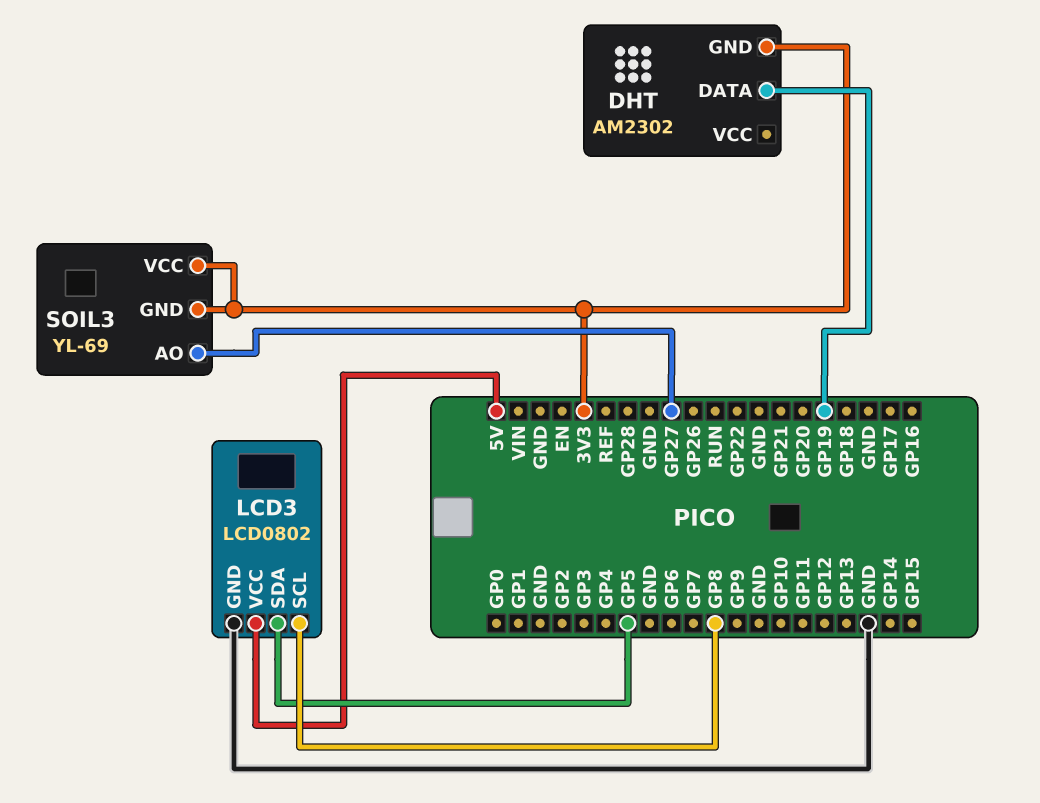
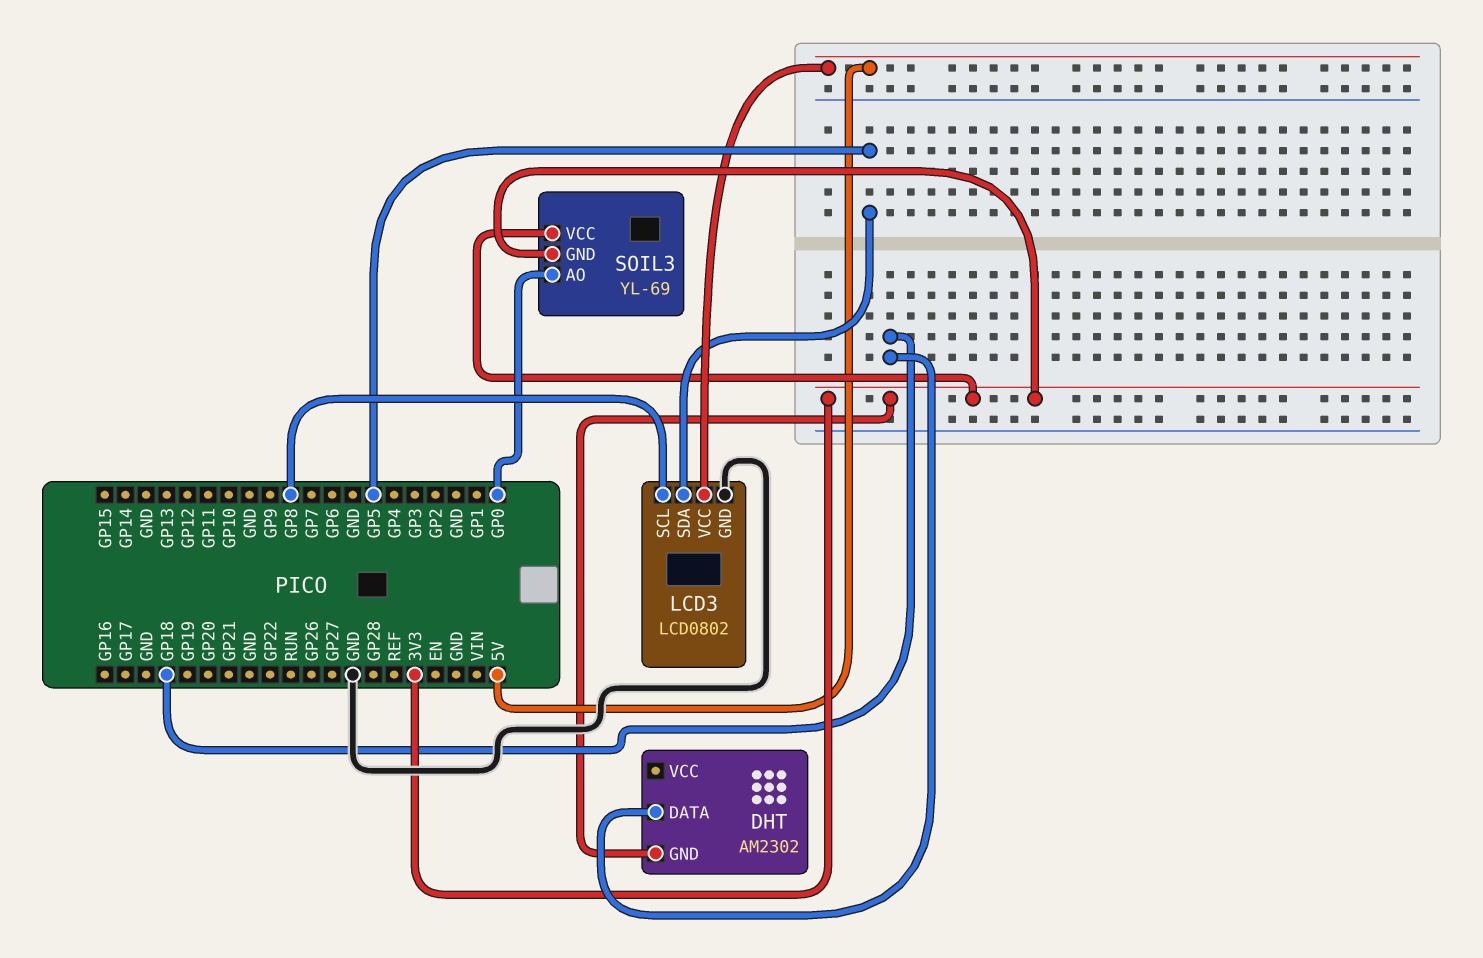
DHT pin DATA: GP19 -> GP18
SOIL3 pin AO: GP27 -> GP0

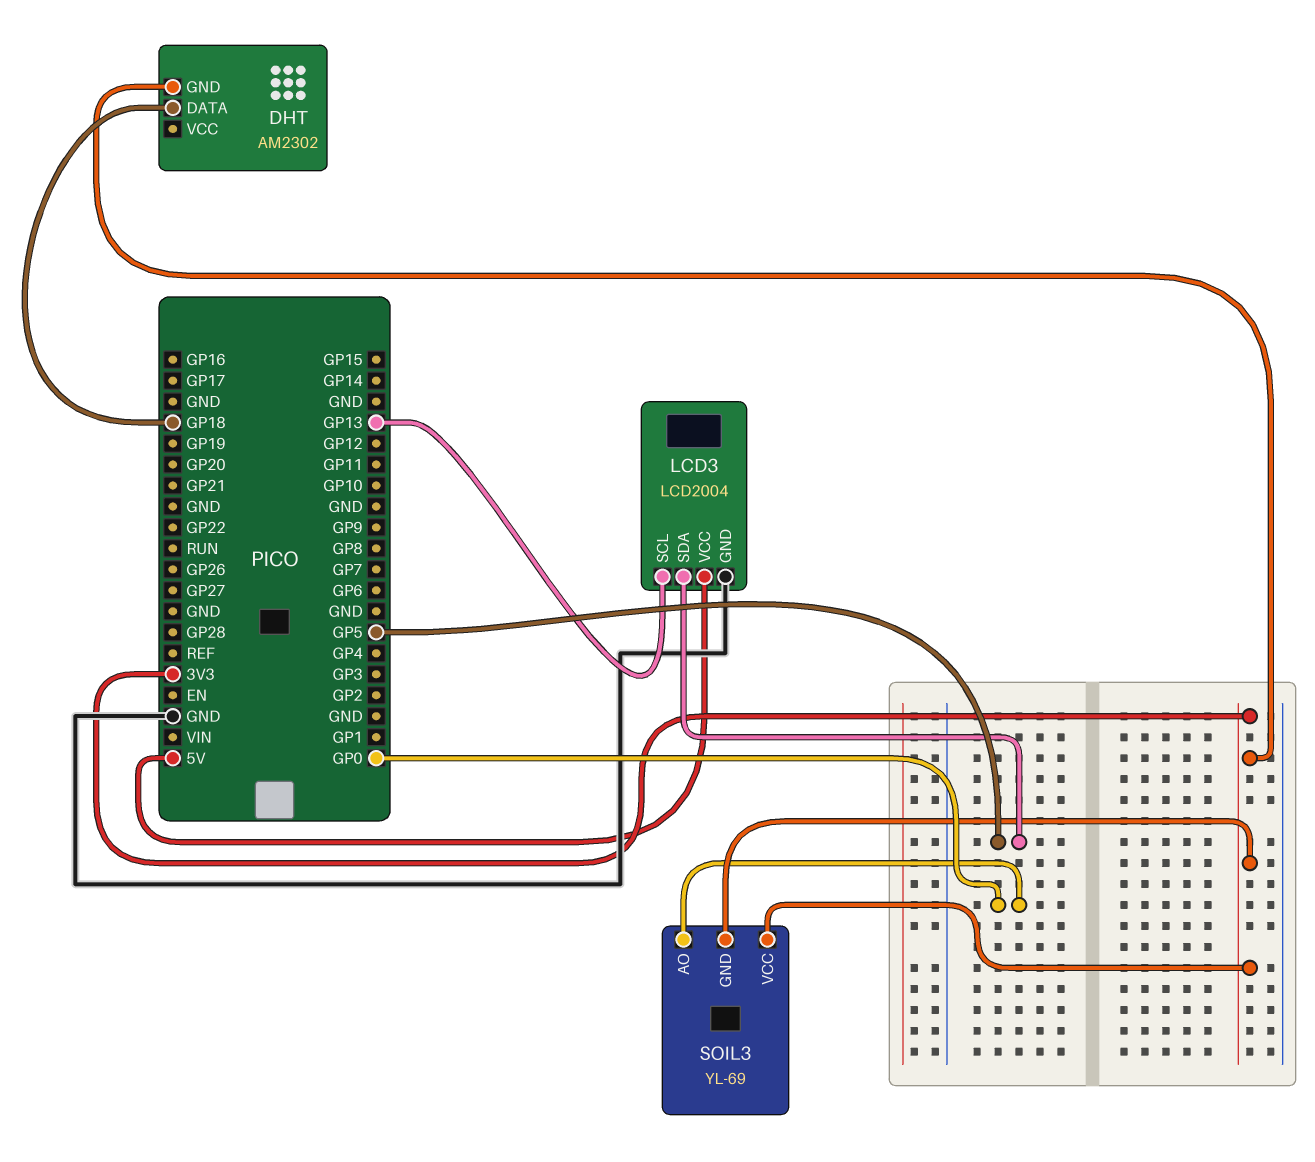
LCD3: LCD0802 -> LCD2004
LCD3 pin SCL: GP8 -> GP13

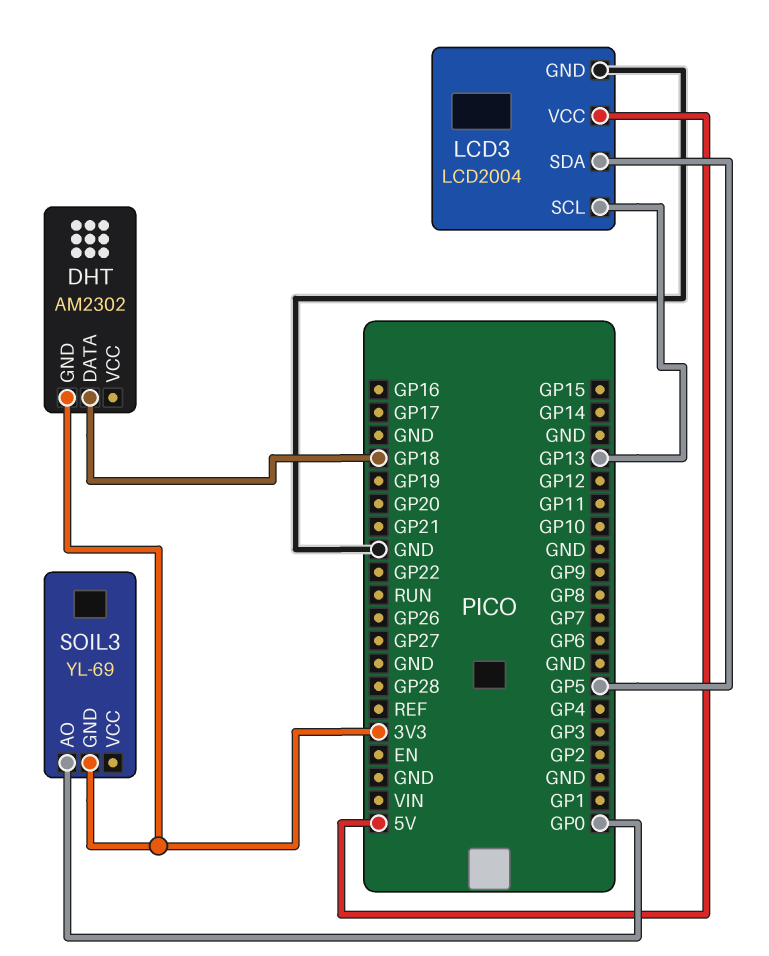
SOIL3 pin VCC: 3V3 -> none

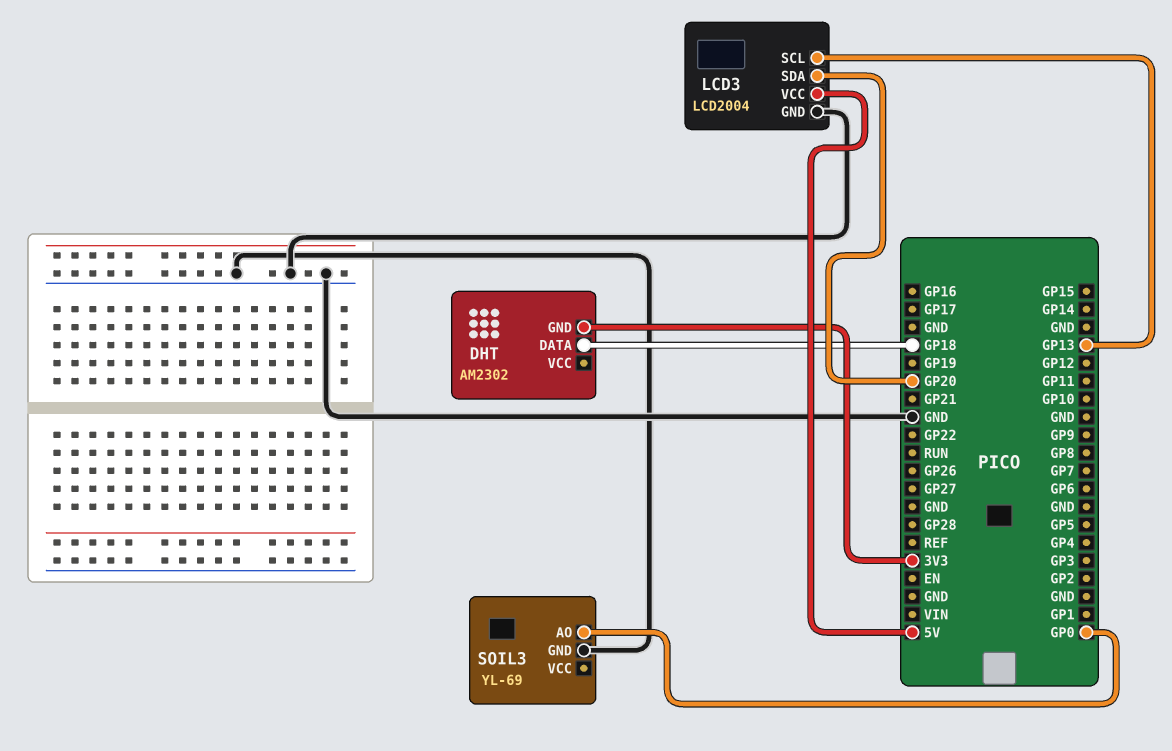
LCD3 pin SDA: GP5 -> GP20
SOIL3 pin GND: 3V3 -> GND

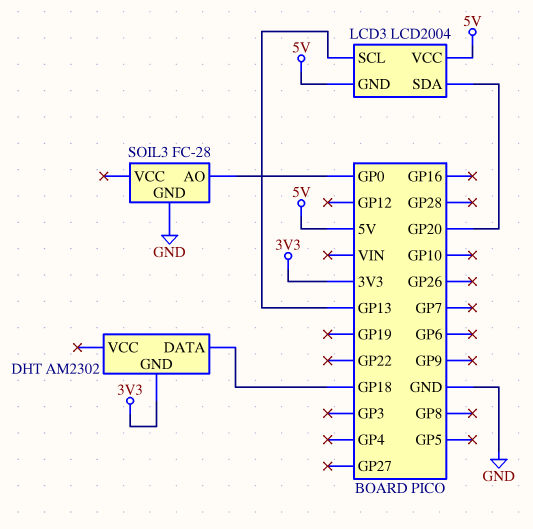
LCD3 pin GND: GND -> 5V
SOIL3: YL-69 -> FC-28

